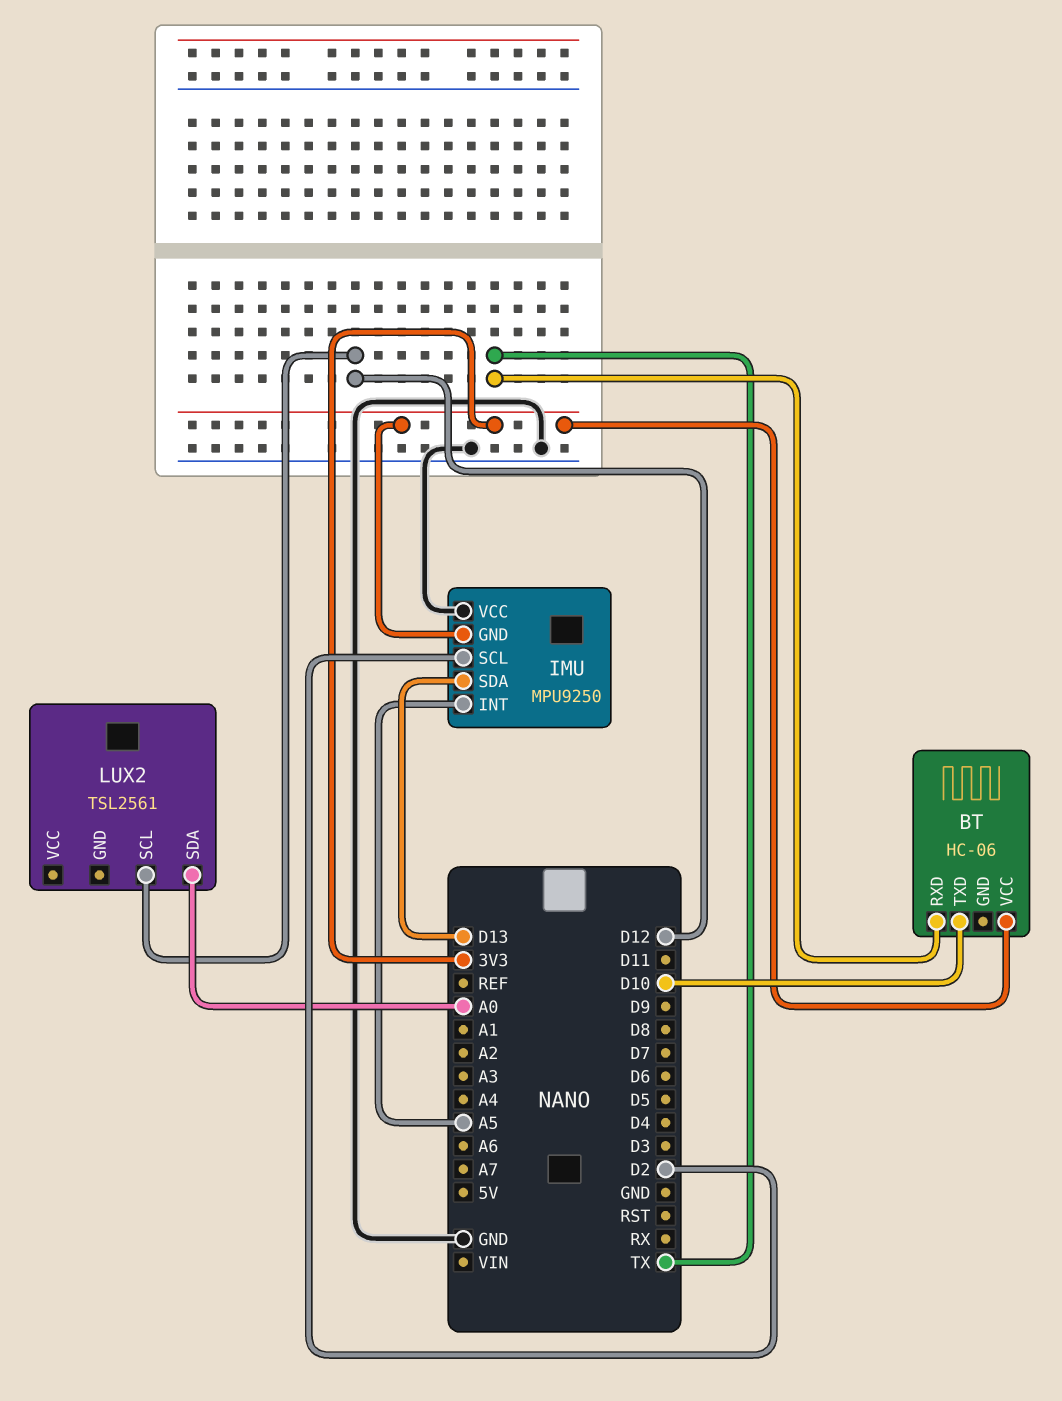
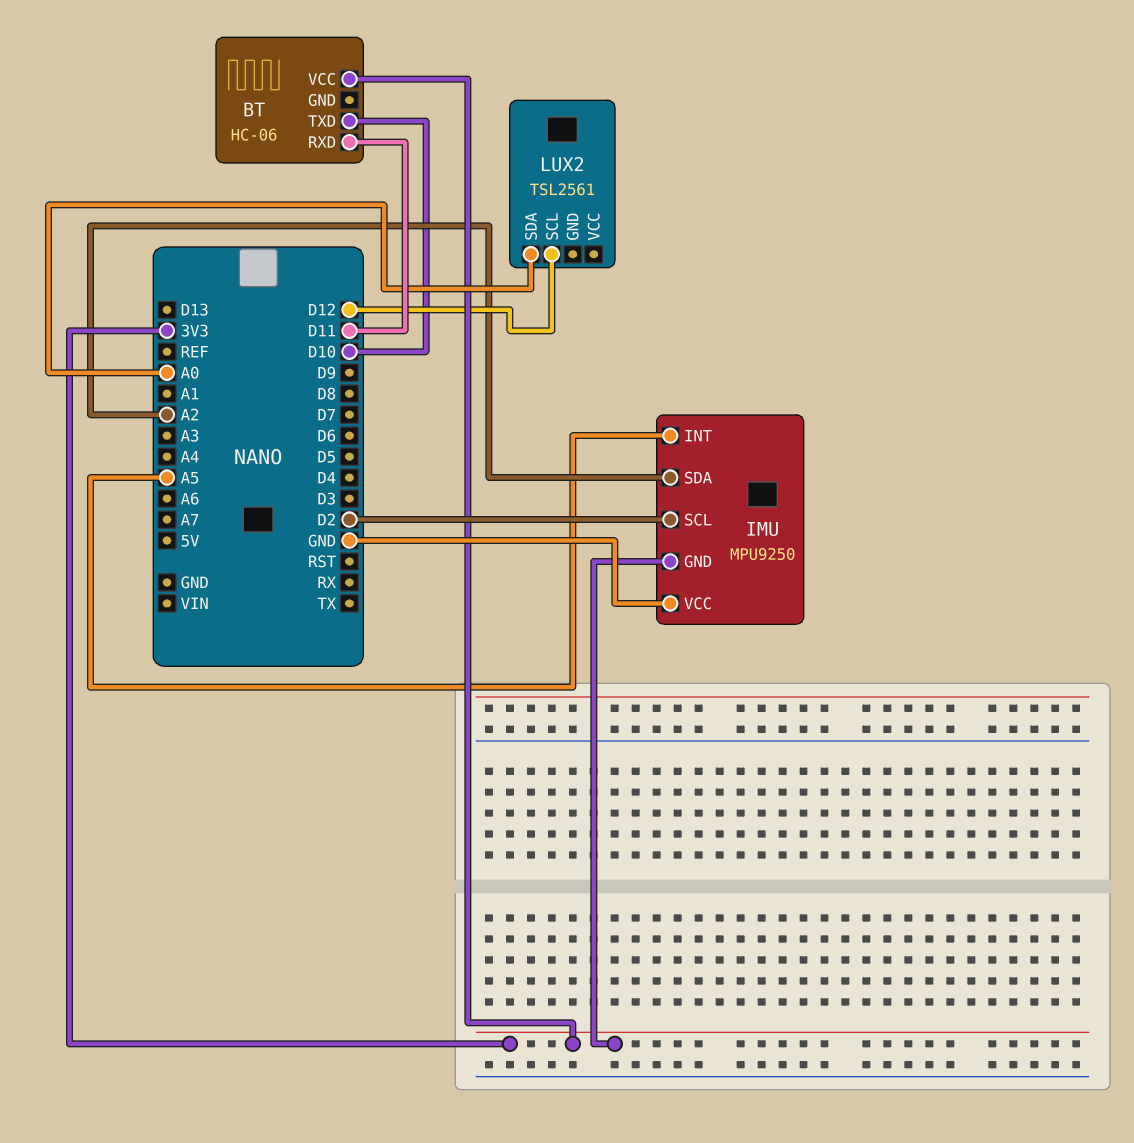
BT pin RXD: TX -> D11
IMU pin SDA: D13 -> A2

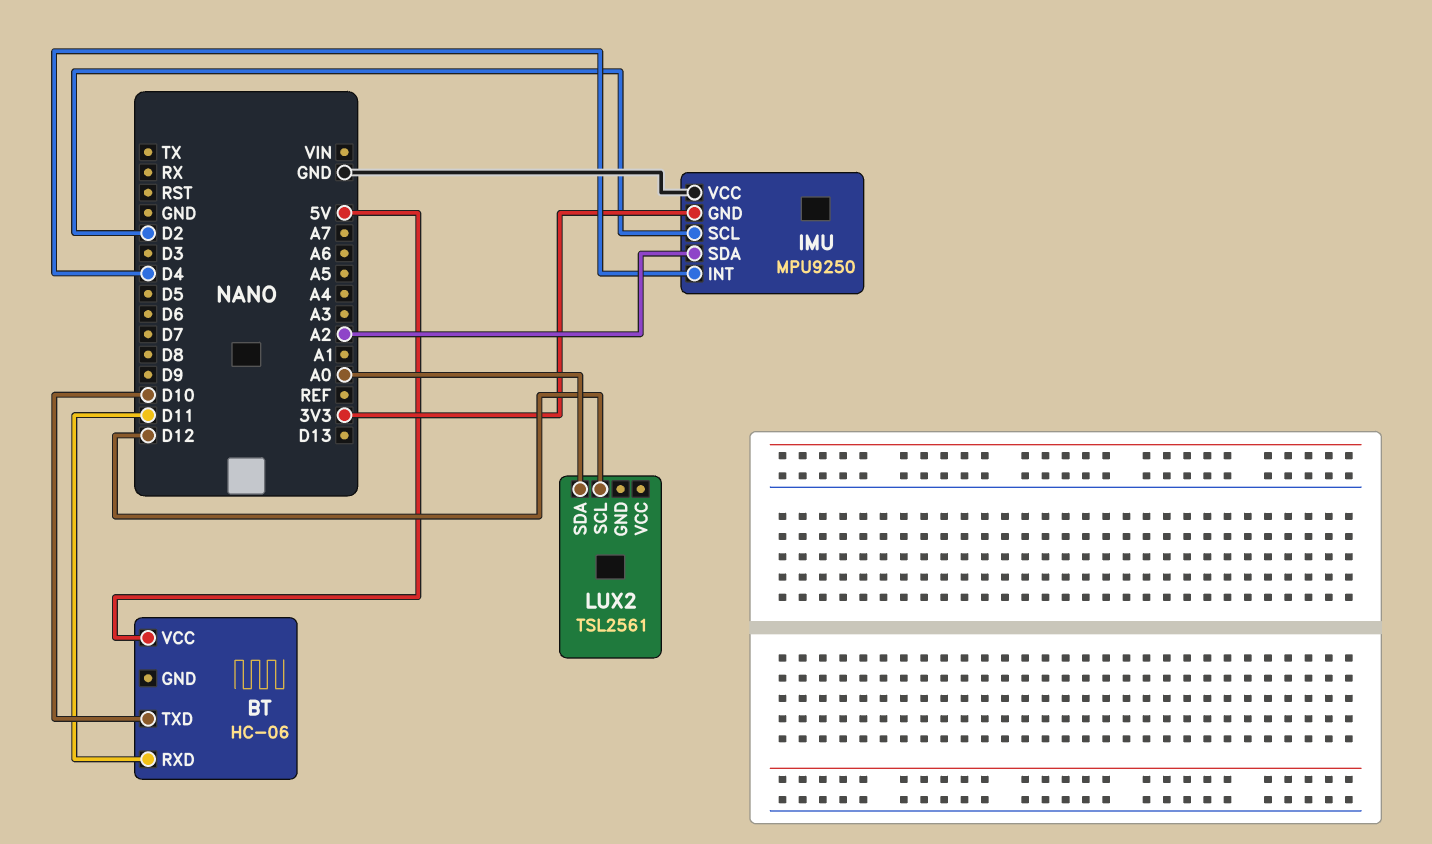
BT pin VCC: 3V3 -> 5V
IMU pin INT: A5 -> D4

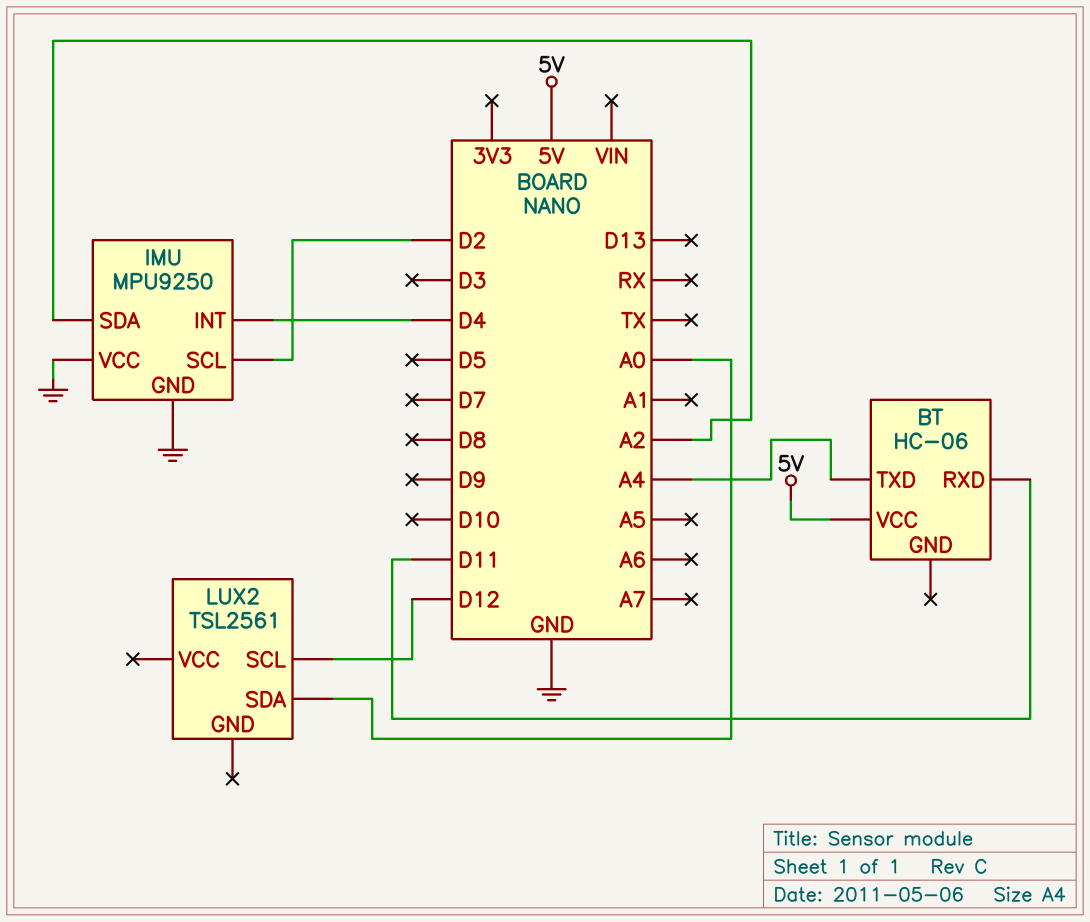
BT pin TXD: D10 -> A4
IMU pin GND: 3V3 -> GND

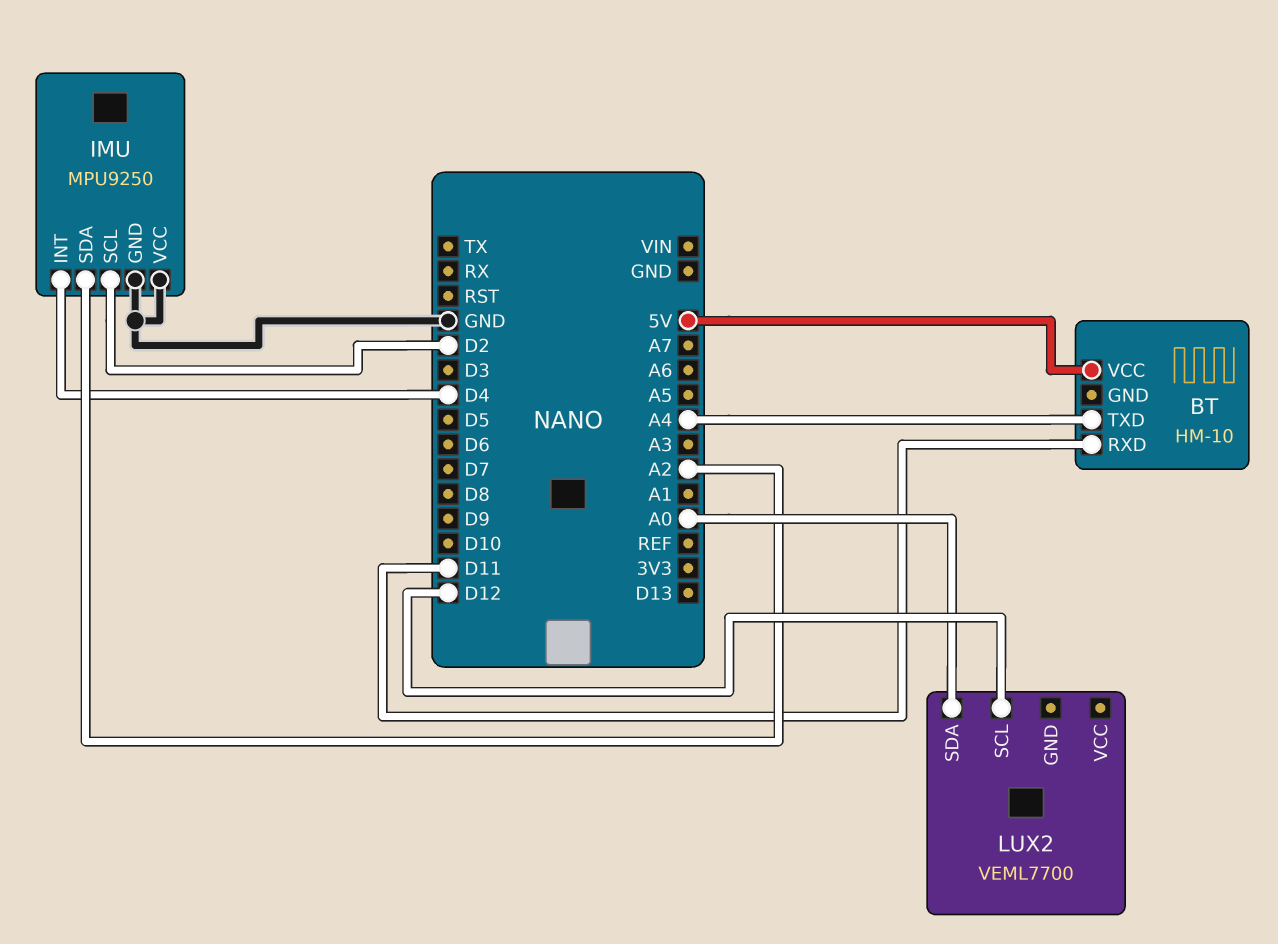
BT: HC-06 -> HM-10
LUX2: TSL2561 -> VEML7700

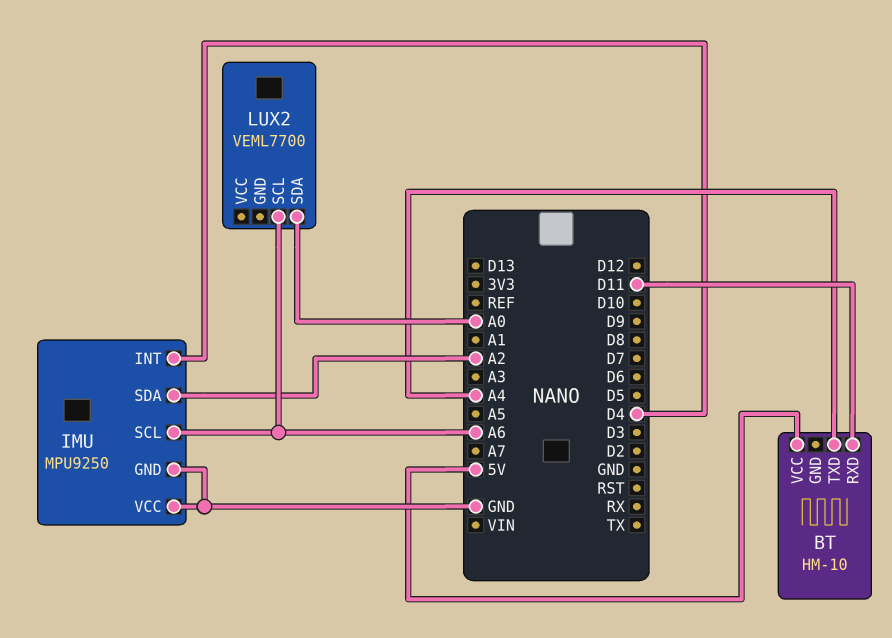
IMU pin SCL: D2 -> A6
LUX2 pin SCL: D12 -> A6

